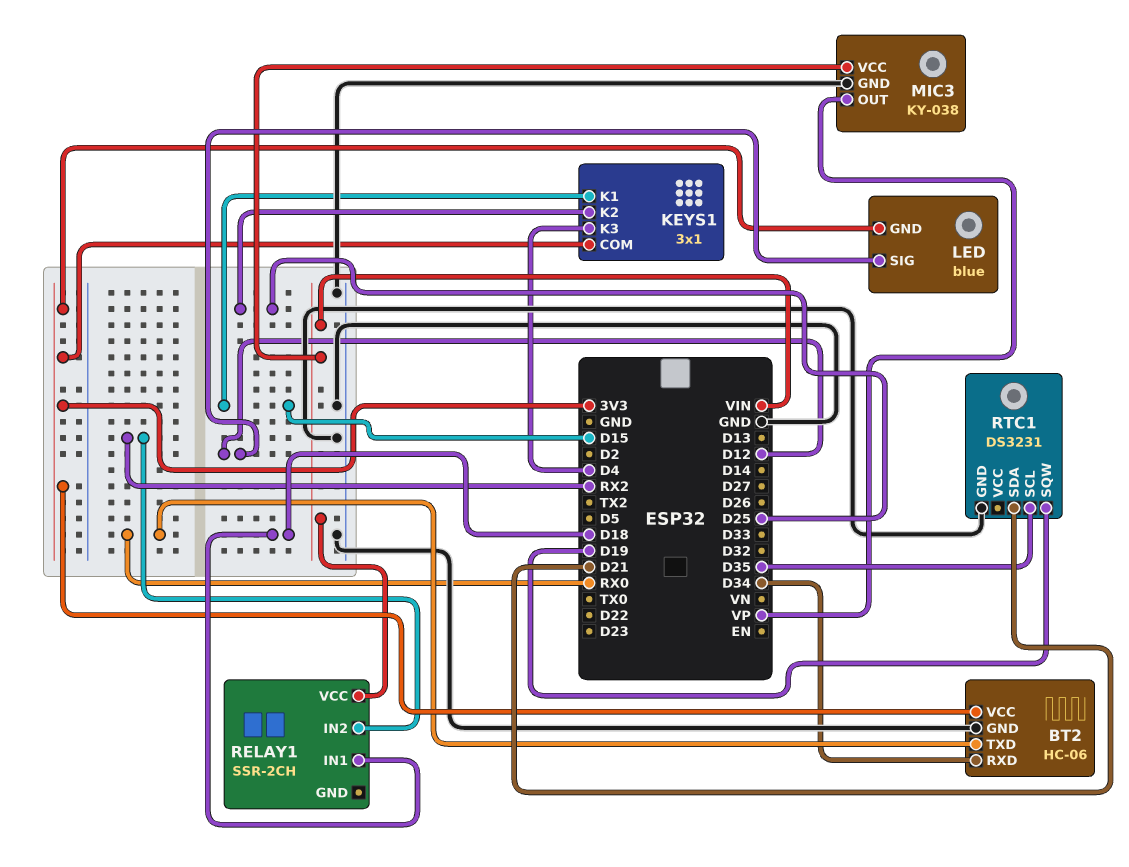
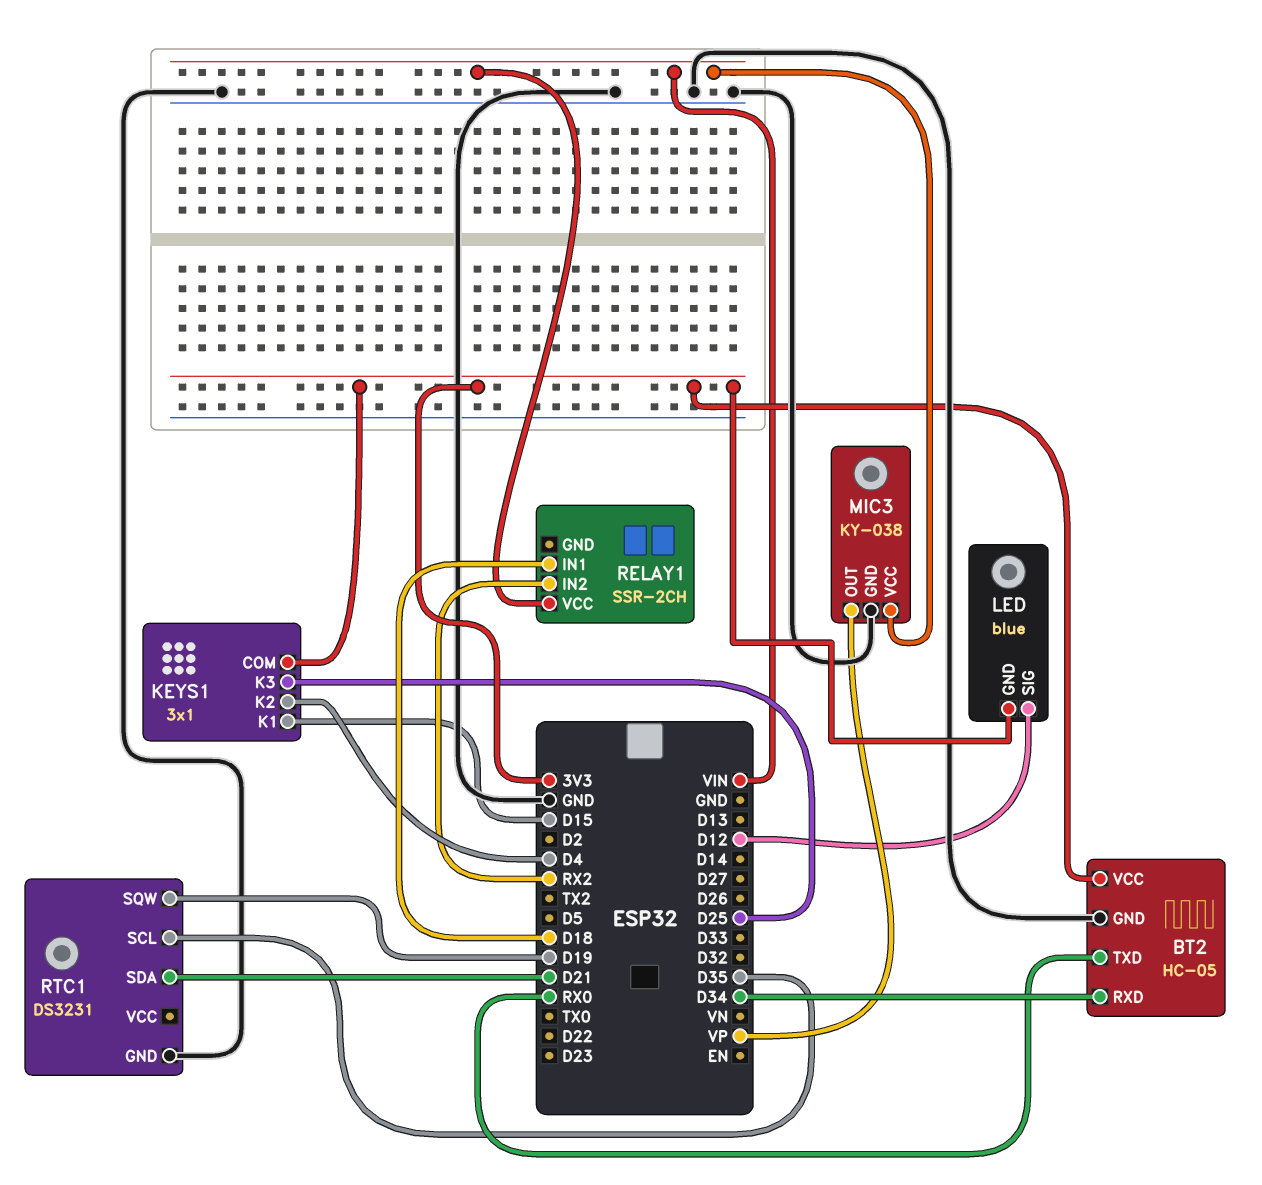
BT2: HC-06 -> HC-05
KEYS1 pin K2: D25 -> D4
KEYS1 pin K3: D4 -> D25

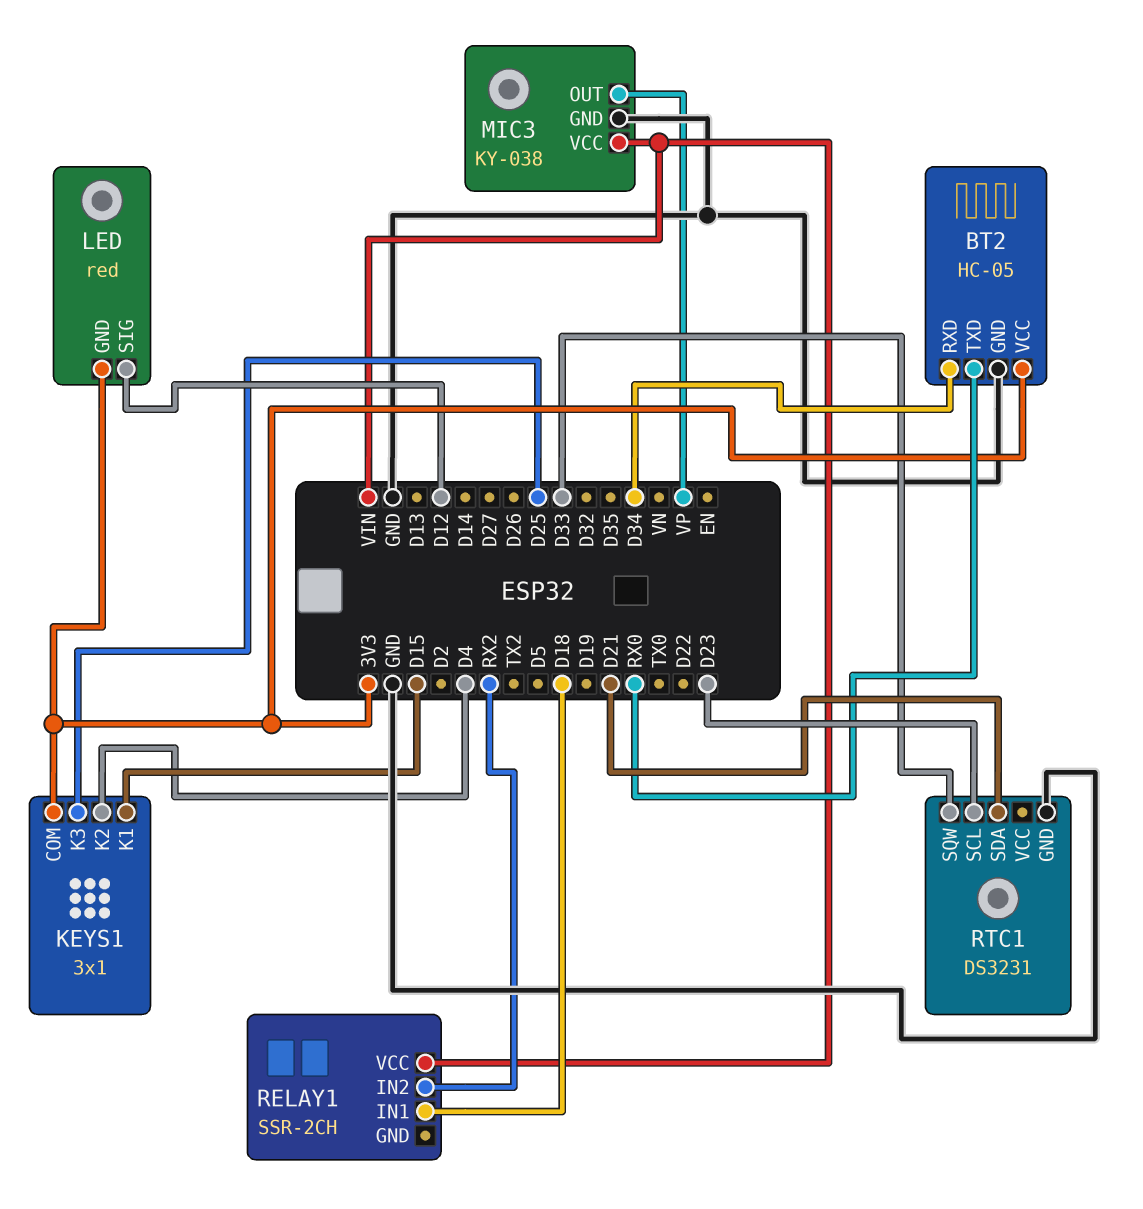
LED: blue -> red
RTC1 pin SCL: D35 -> D23
RTC1 pin SQW: D19 -> D33

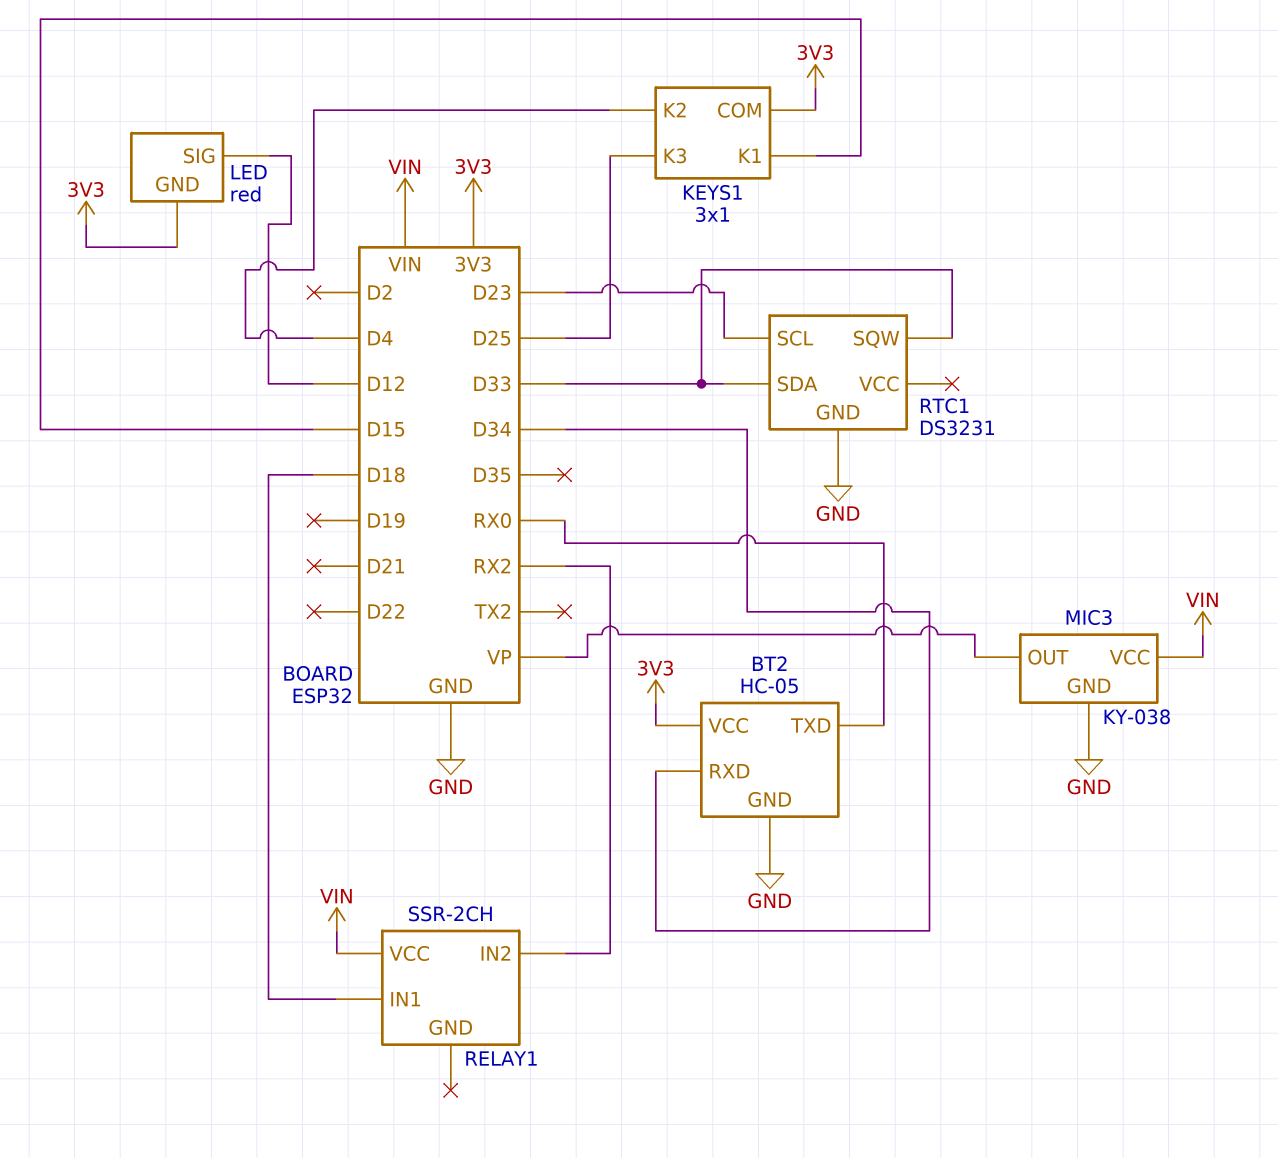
RTC1 pin SDA: D21 -> D33

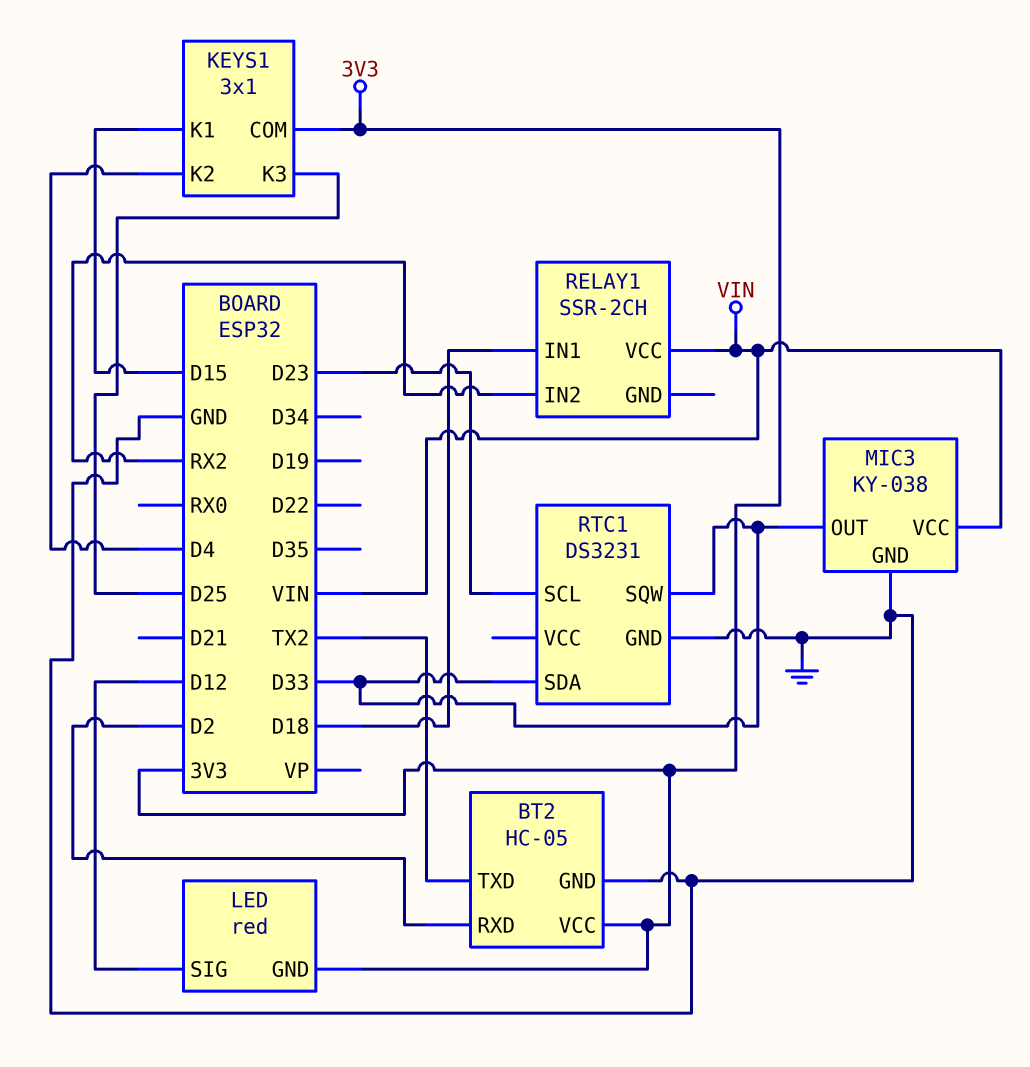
BT2 pin RXD: D34 -> D2
BT2 pin TXD: RX0 -> TX2
MIC3 pin OUT: VP -> D33

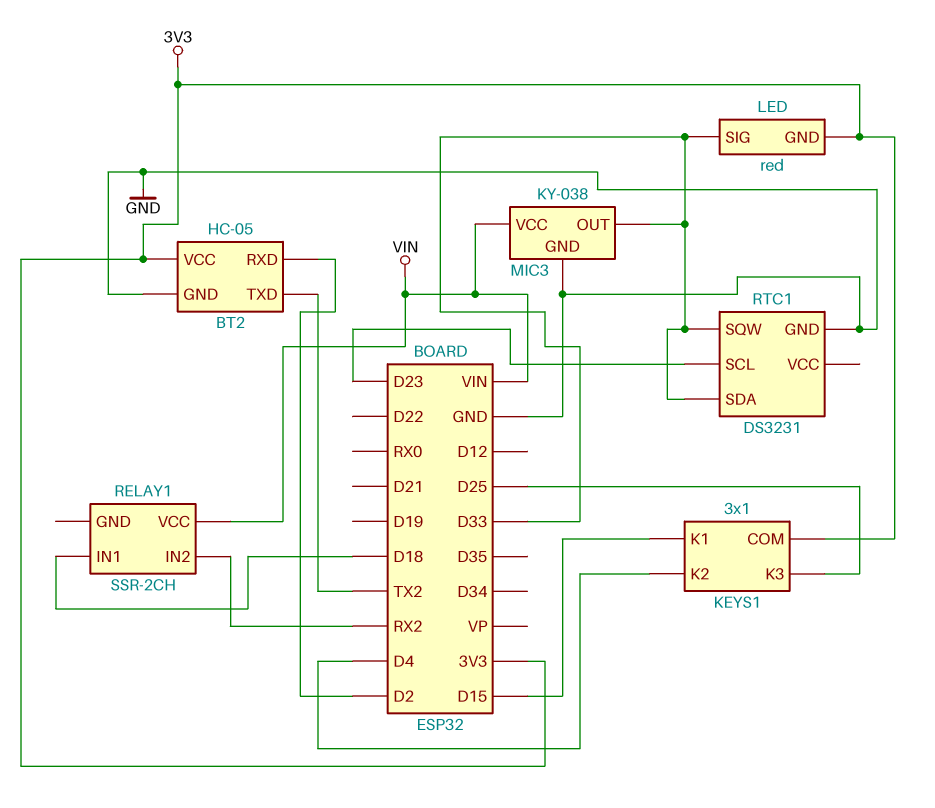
LED pin SIG: D12 -> D33

